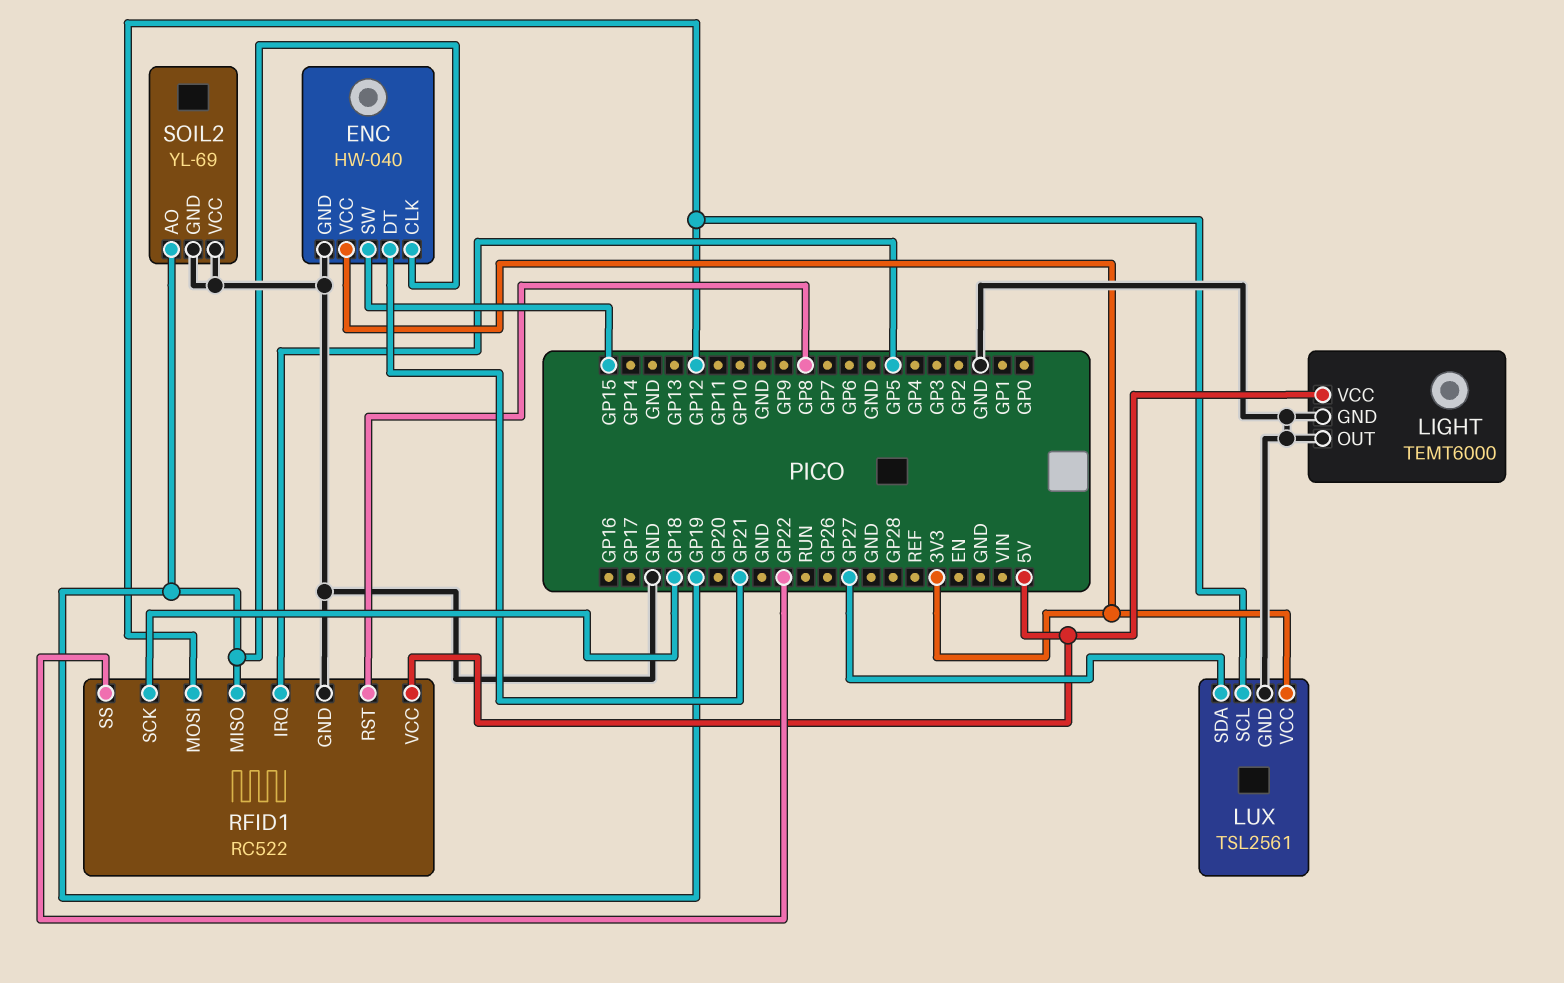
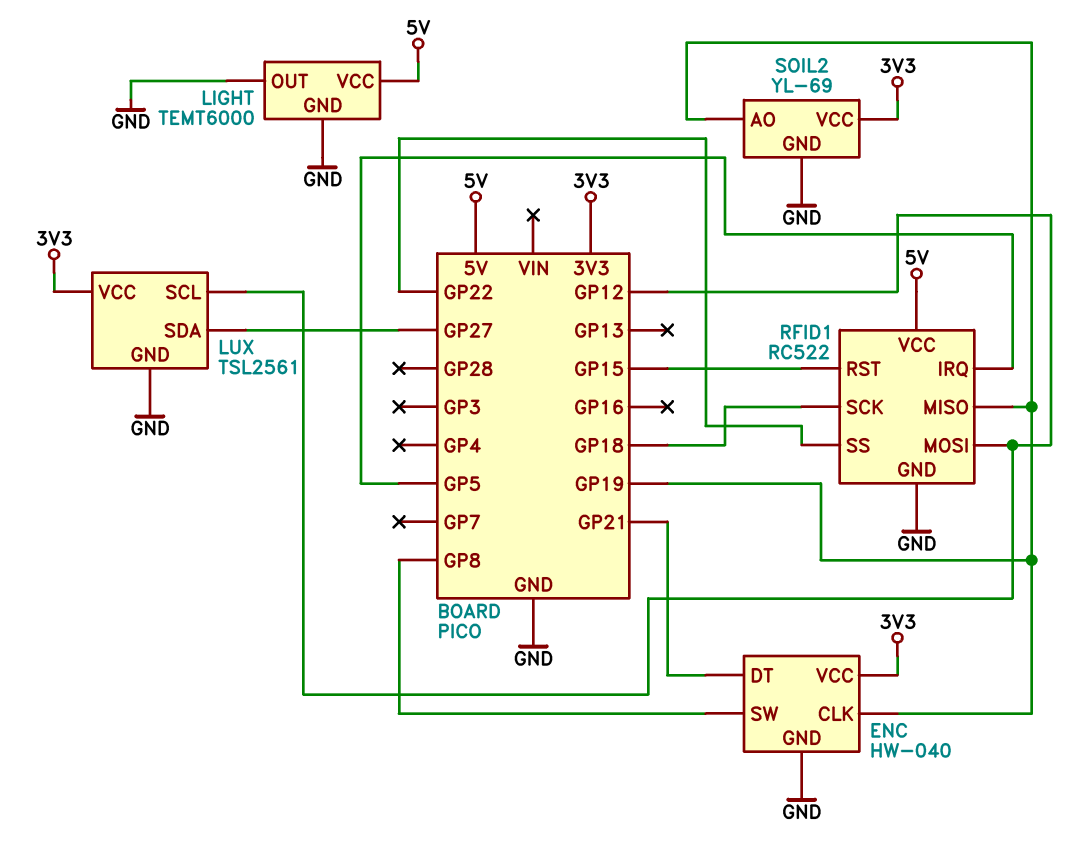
ENC pin SW: GP15 -> GP8
RFID1 pin RST: GP8 -> GP15
SOIL2 pin VCC: GND -> 3V3

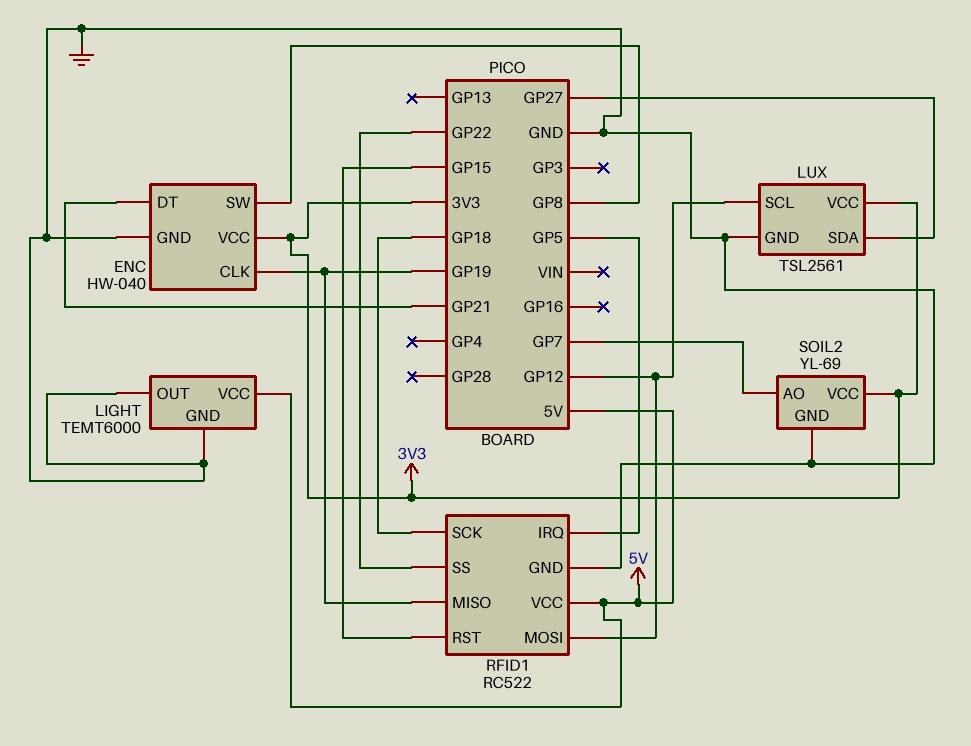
SOIL2 pin AO: GP19 -> GP7

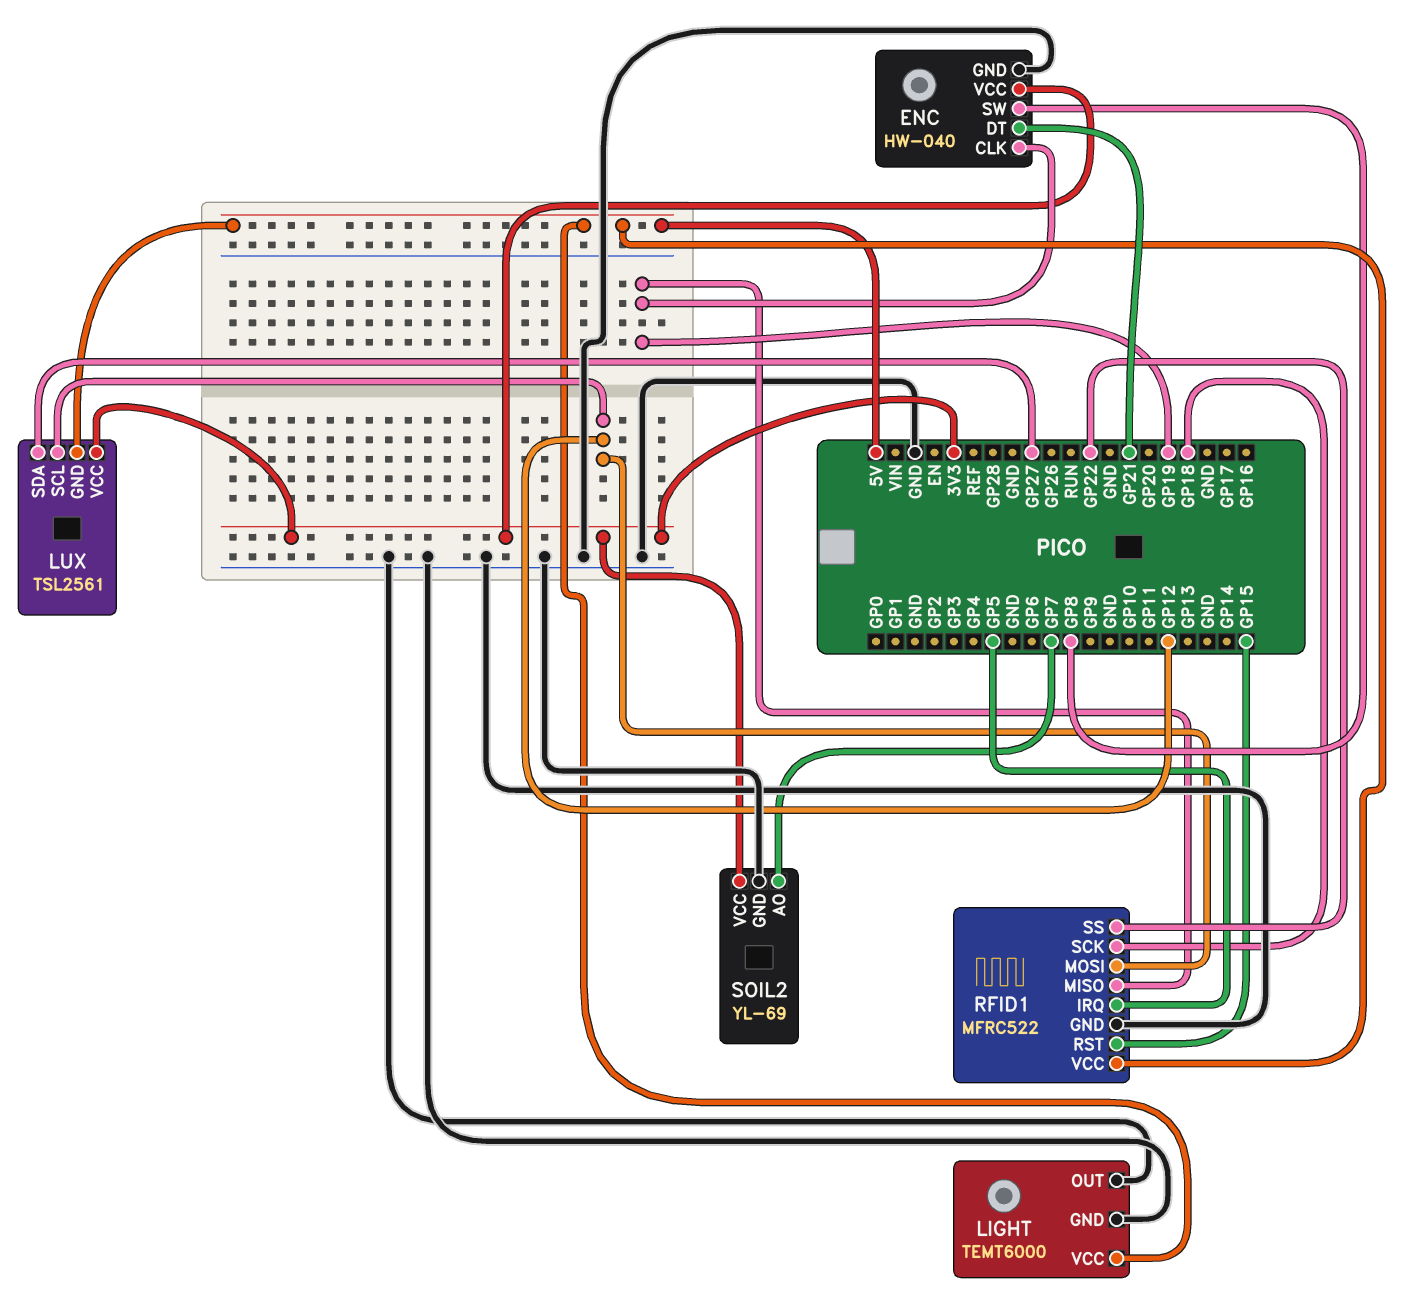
LUX pin GND: GND -> 5V
RFID1: RC522 -> MFRC522

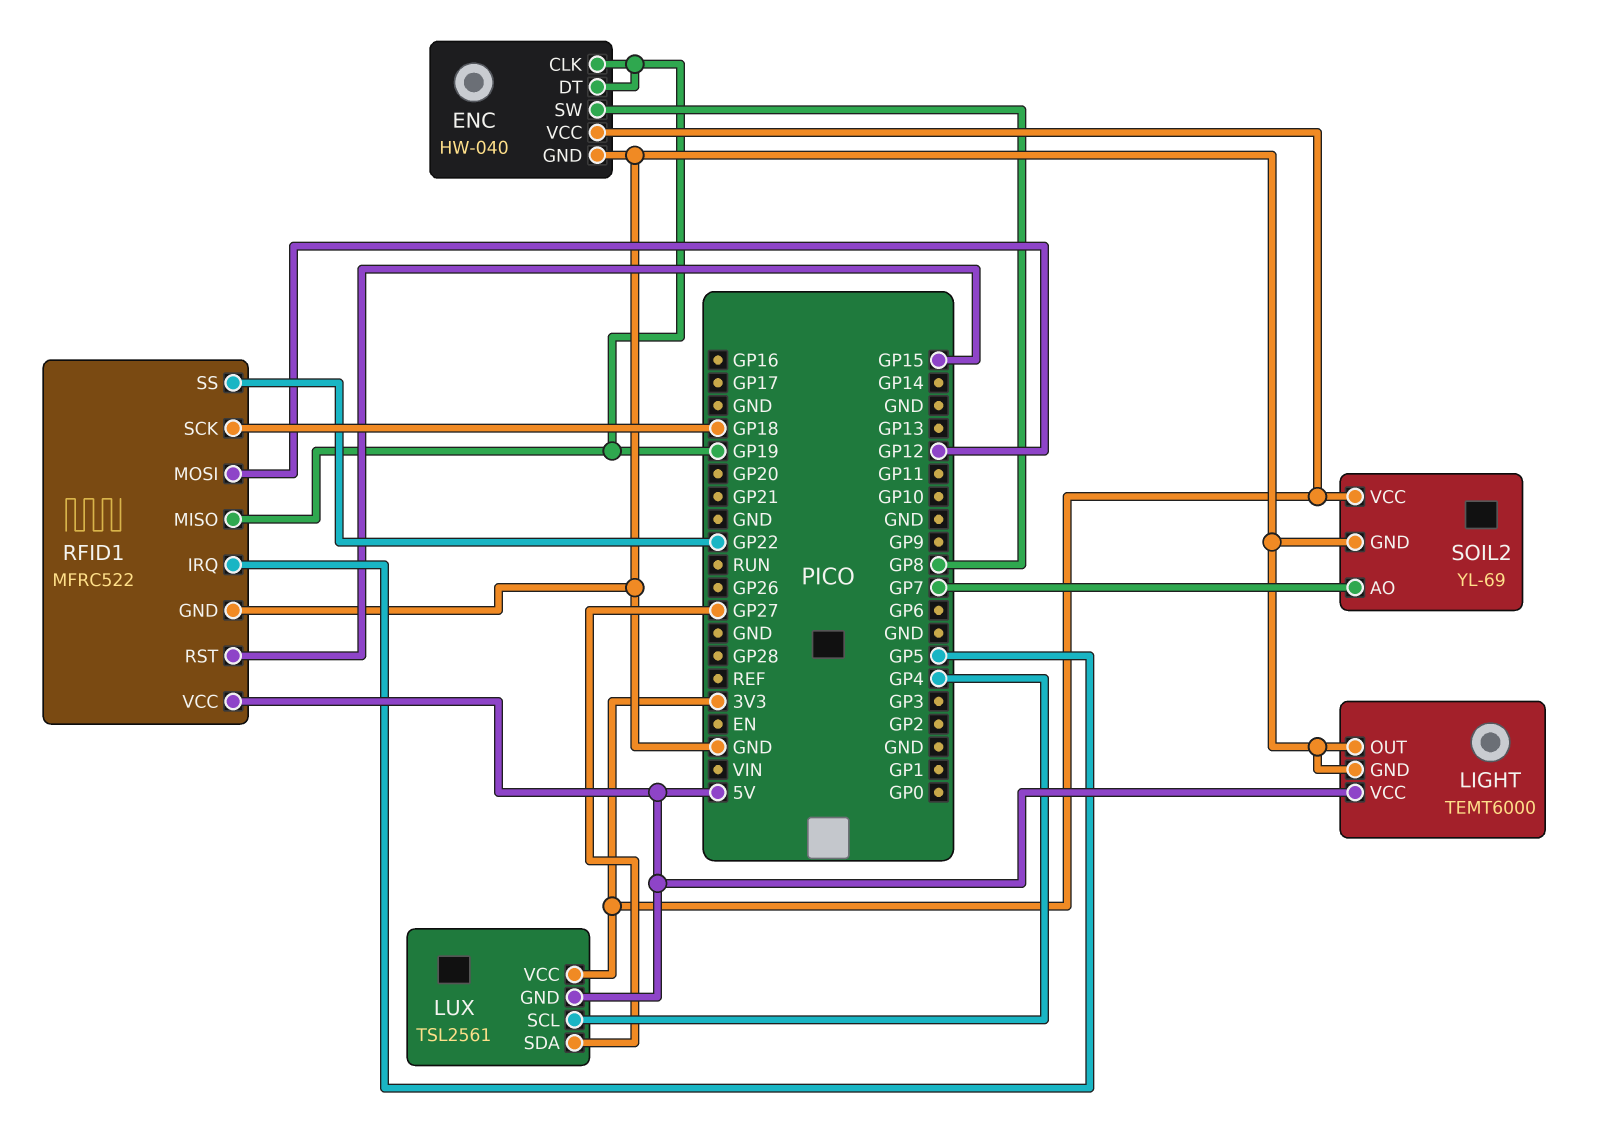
ENC pin DT: GP21 -> GP19
LUX pin SCL: GP12 -> GP4

